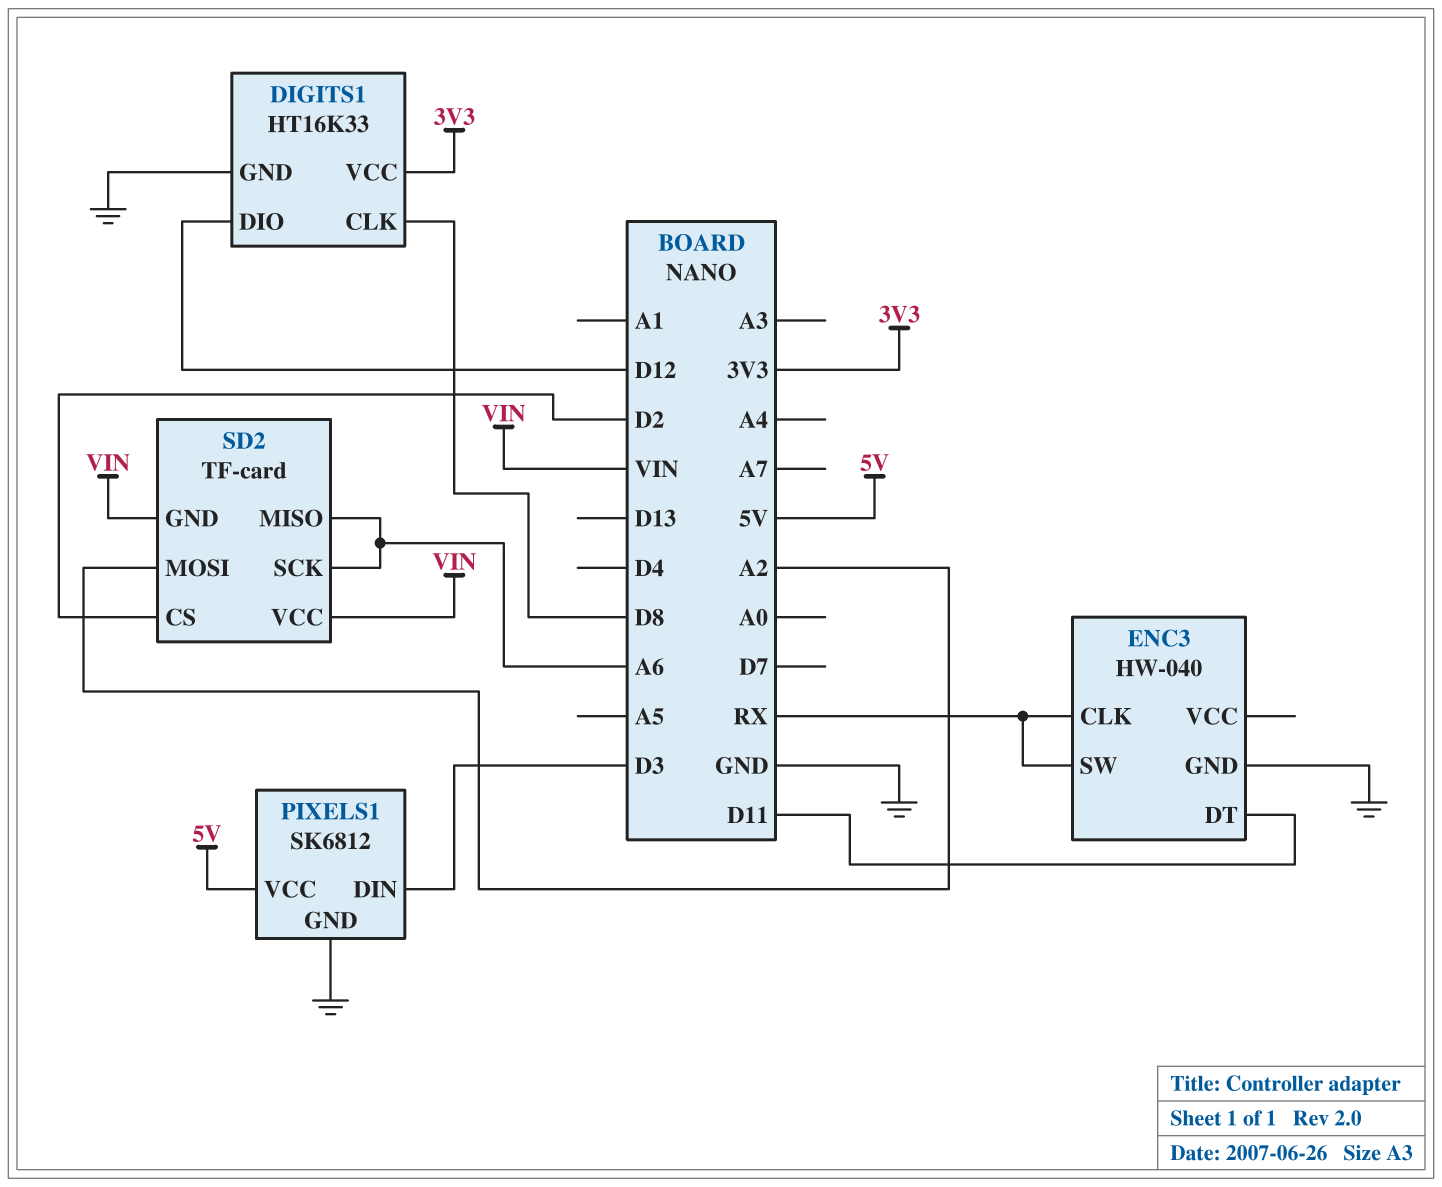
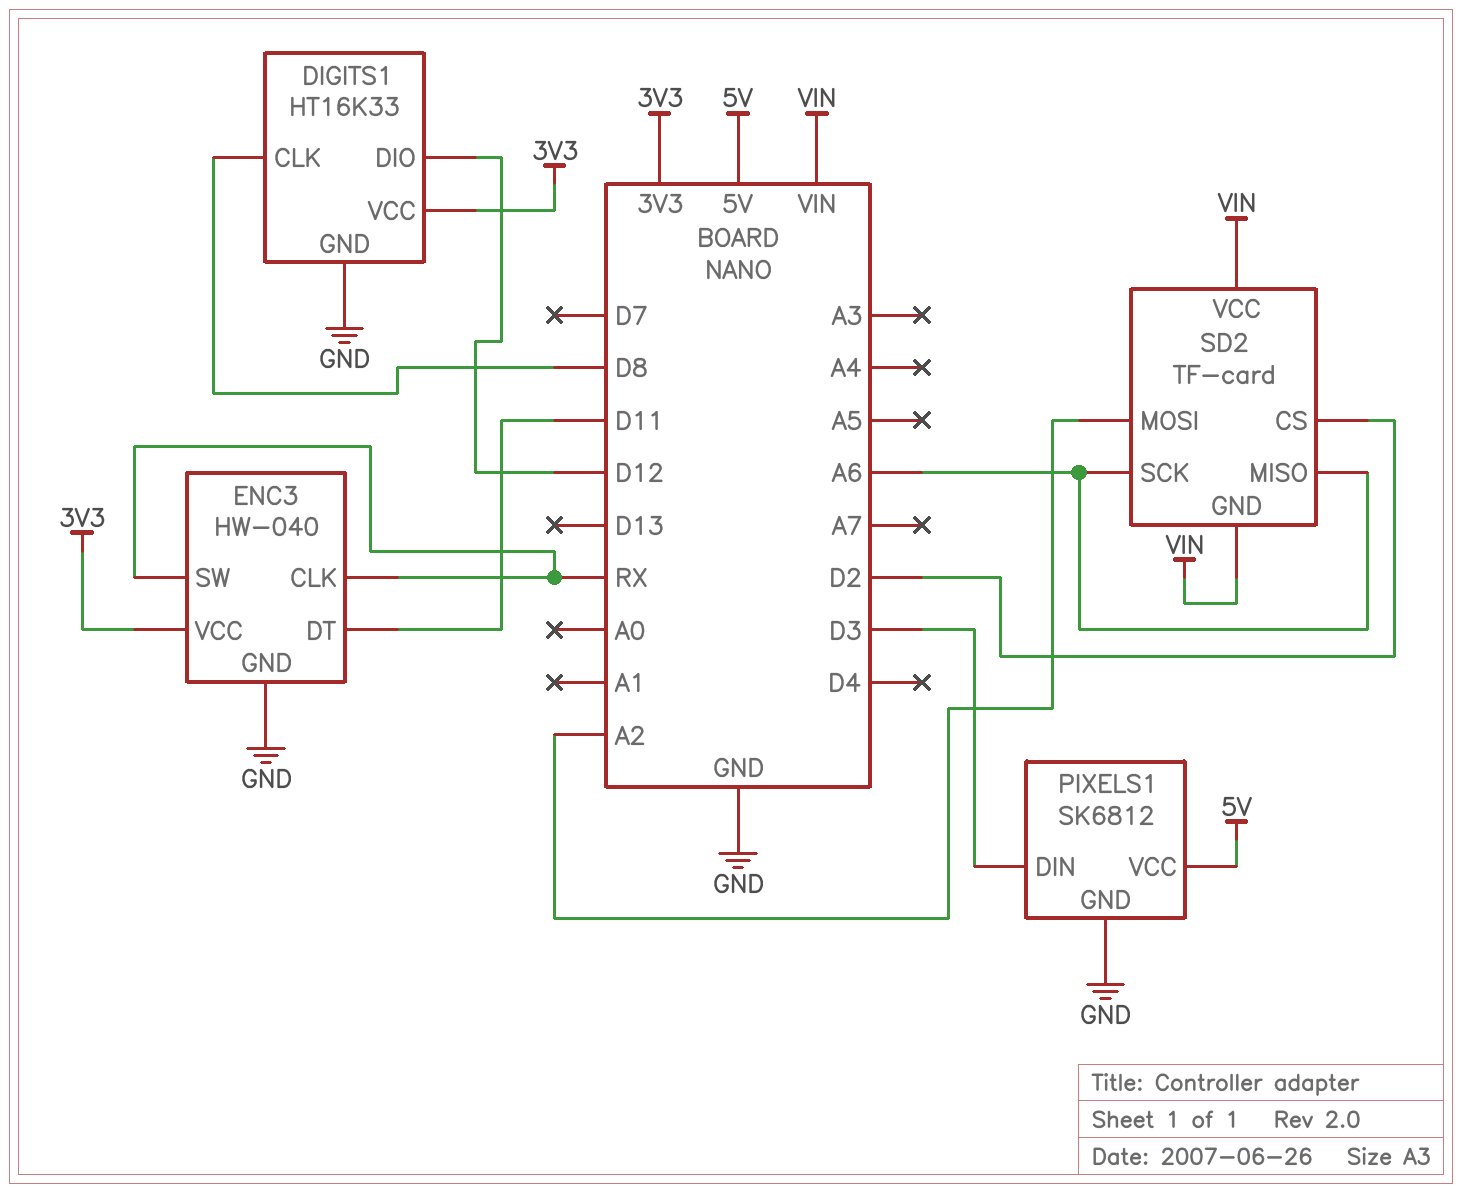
ENC3 pin VCC: none -> 3V3

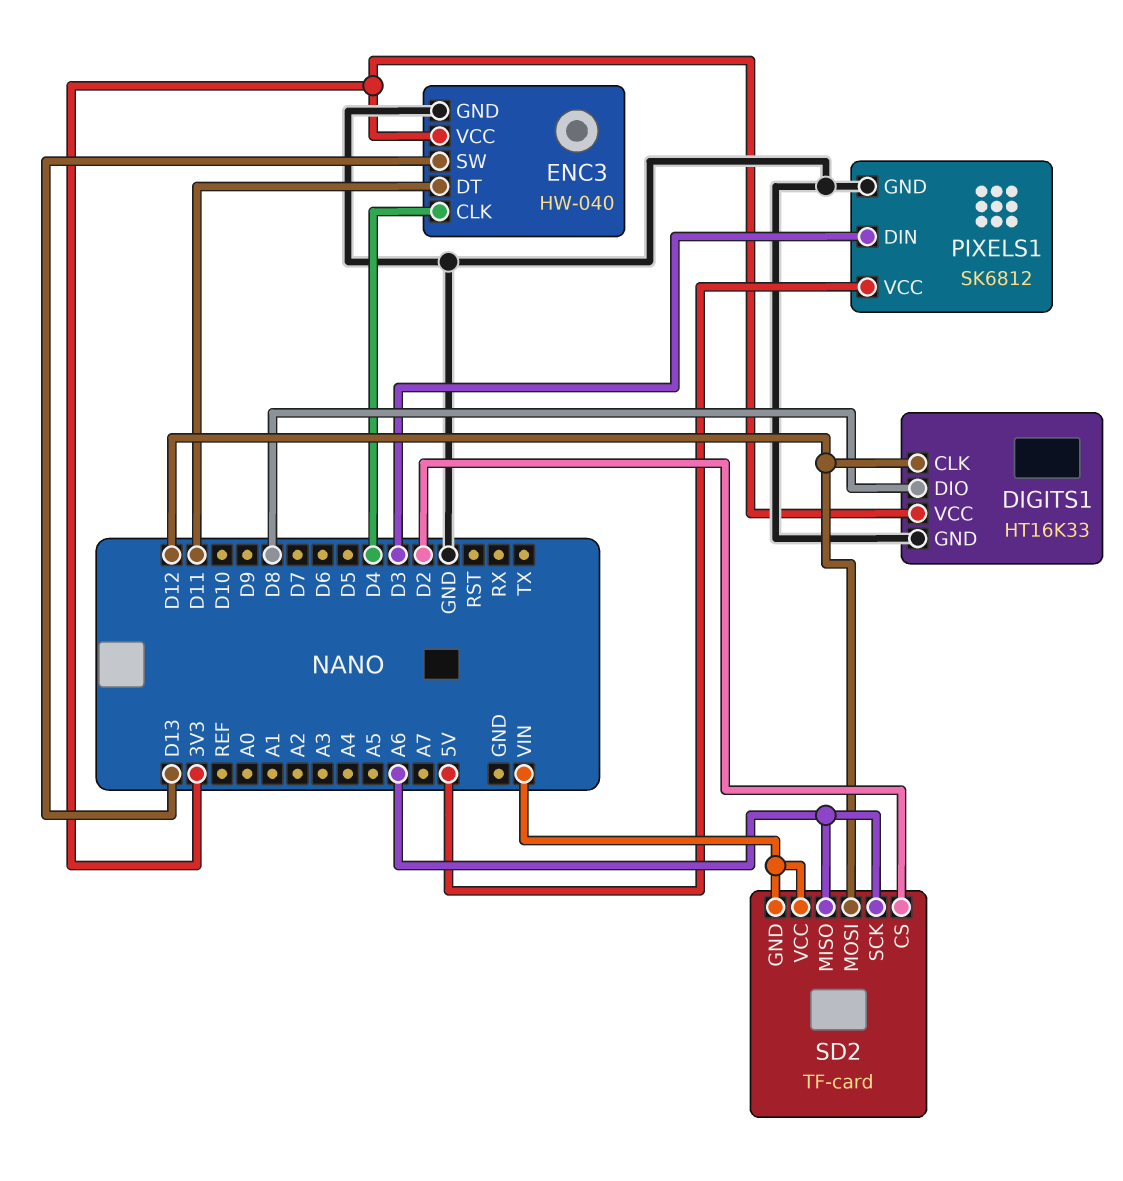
DIGITS1 pin CLK: D8 -> D12
DIGITS1 pin DIO: D12 -> D8
ENC3 pin CLK: RX -> D4
ENC3 pin SW: RX -> D13
SD2 pin MOSI: A2 -> D12

